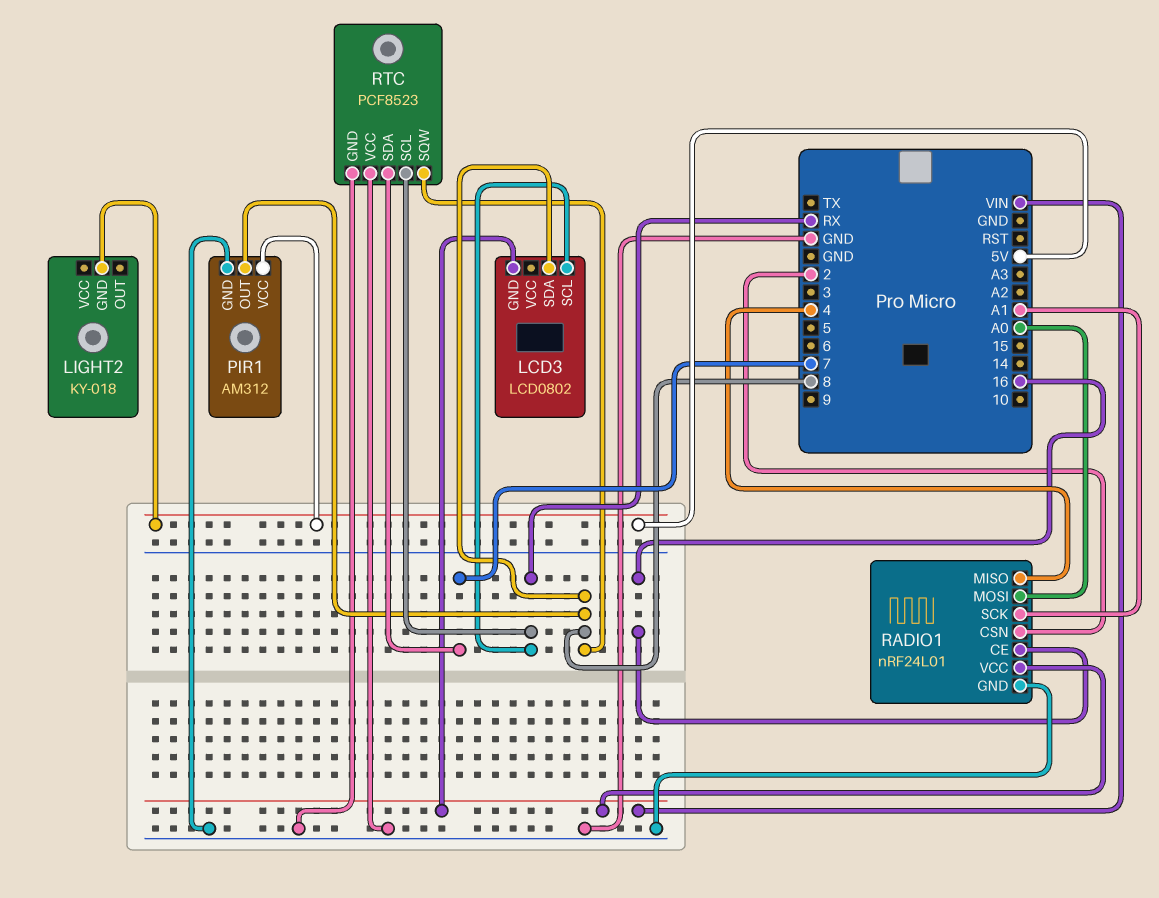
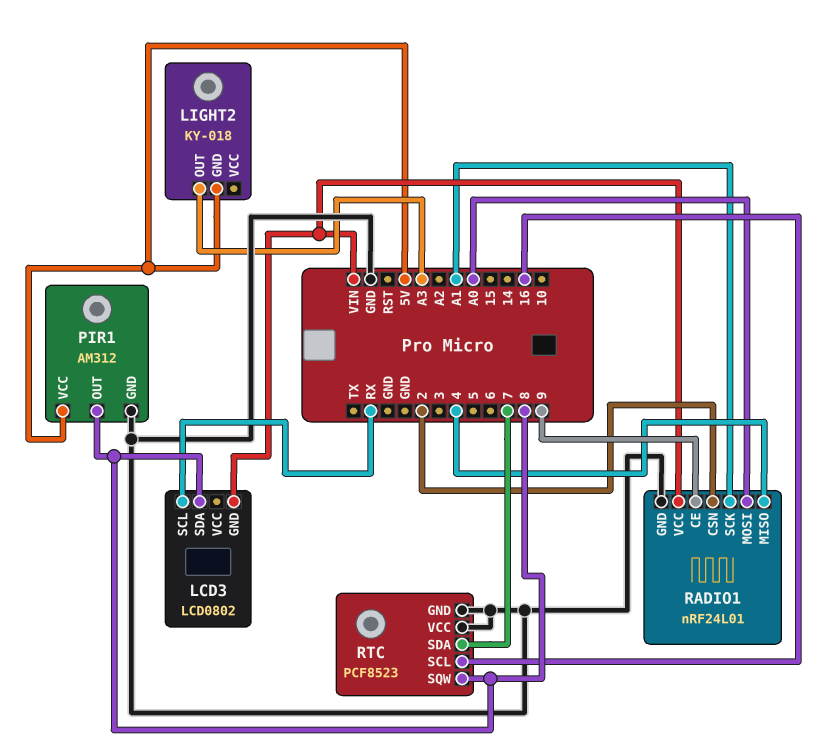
LIGHT2 pin OUT: none -> A3
RADIO1 pin CE: 16 -> 9
RTC pin SCL: RX -> 16

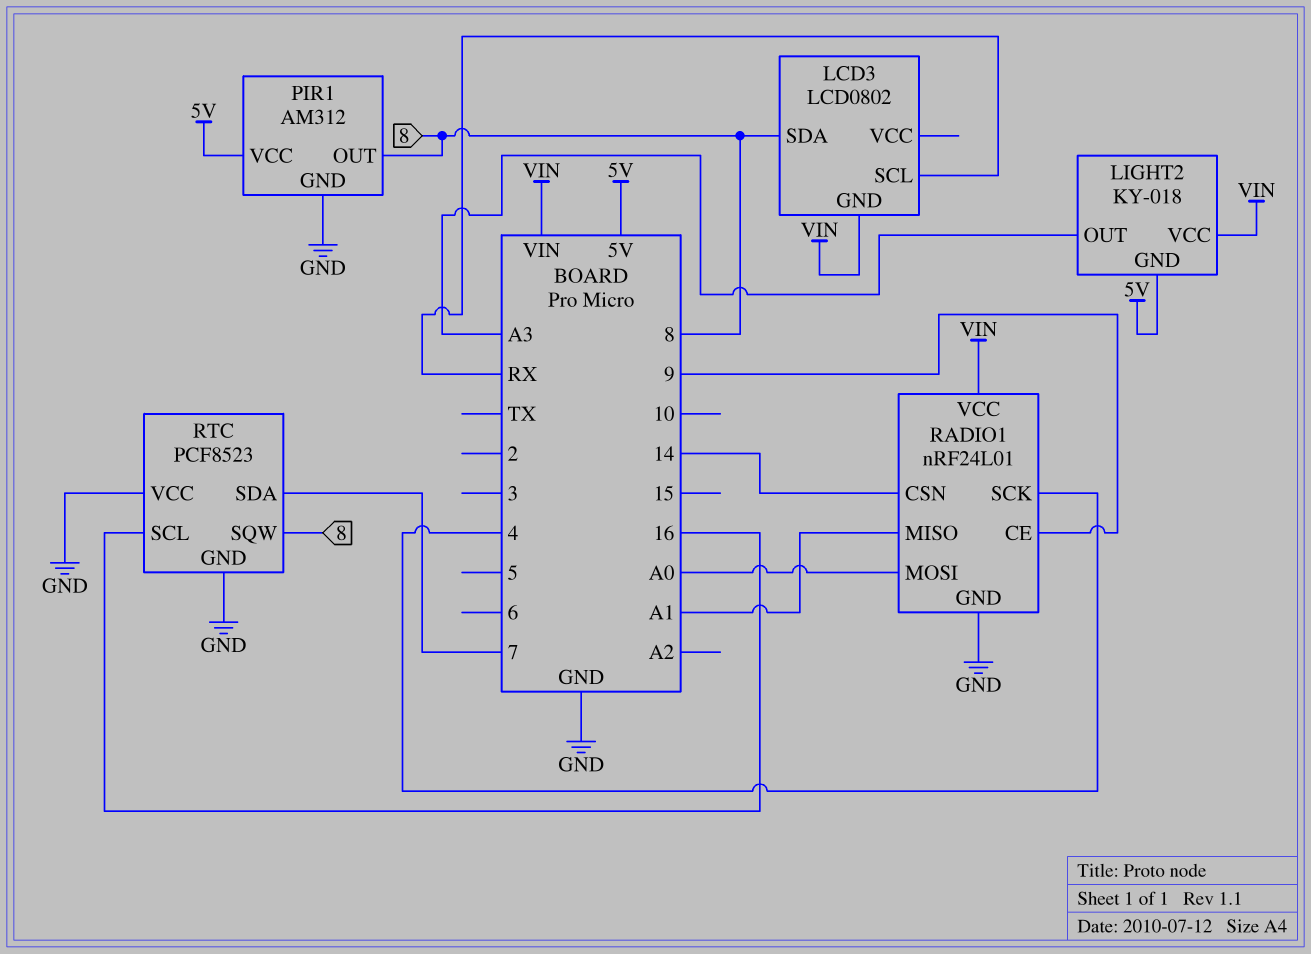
LIGHT2 pin VCC: none -> VIN
RADIO1 pin CSN: 2 -> 14
RADIO1 pin MISO: 4 -> A1
RADIO1 pin SCK: A1 -> 4

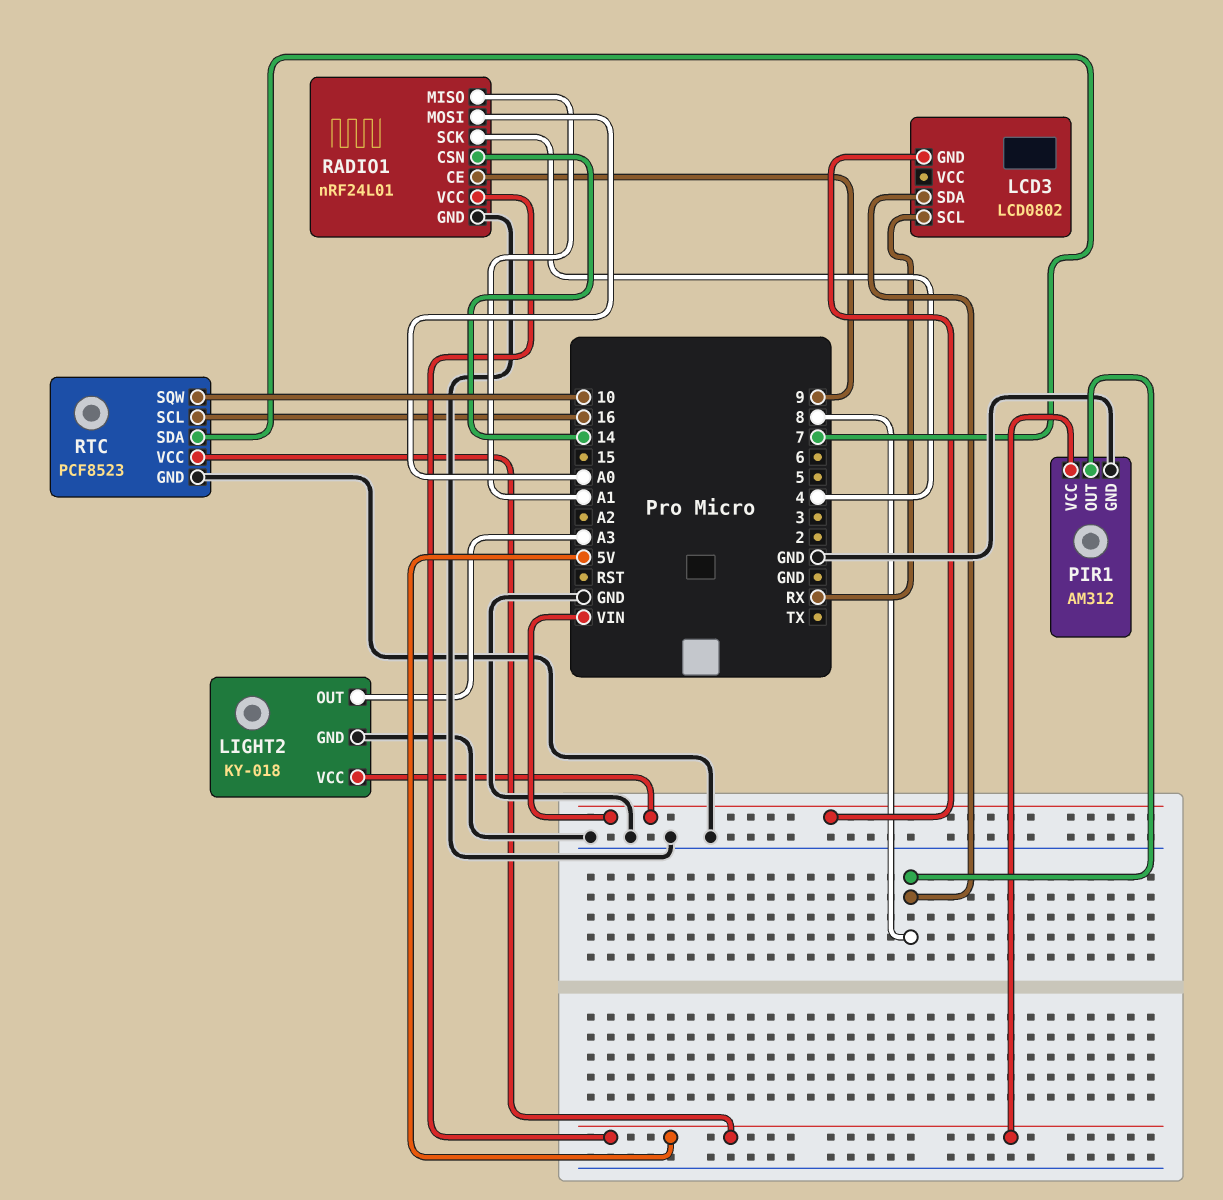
LIGHT2 pin GND: 5V -> GND
RADIO1 pin VCC: VIN -> 5V
RTC pin SQW: 8 -> 10
RTC pin VCC: GND -> 5V

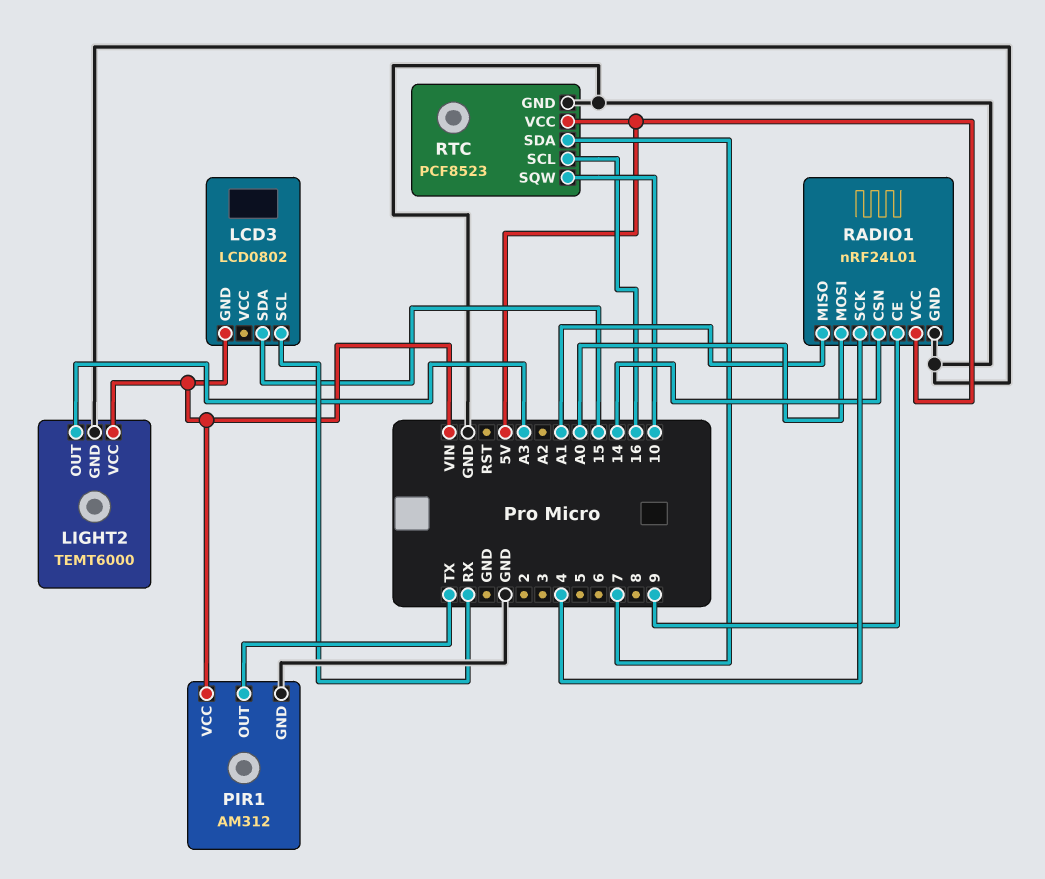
LCD3 pin SDA: 8 -> 15
LIGHT2: KY-018 -> TEMT6000
PIR1 pin OUT: 8 -> TX
PIR1 pin VCC: 5V -> VIN

